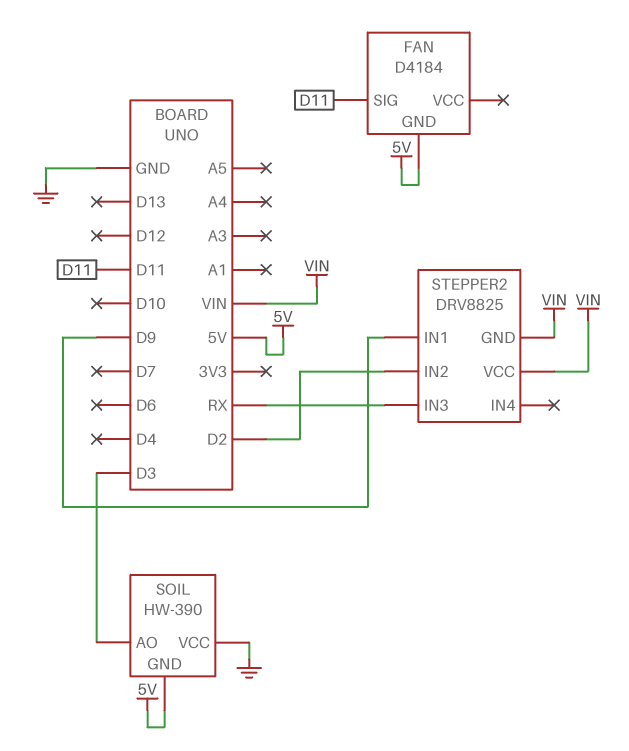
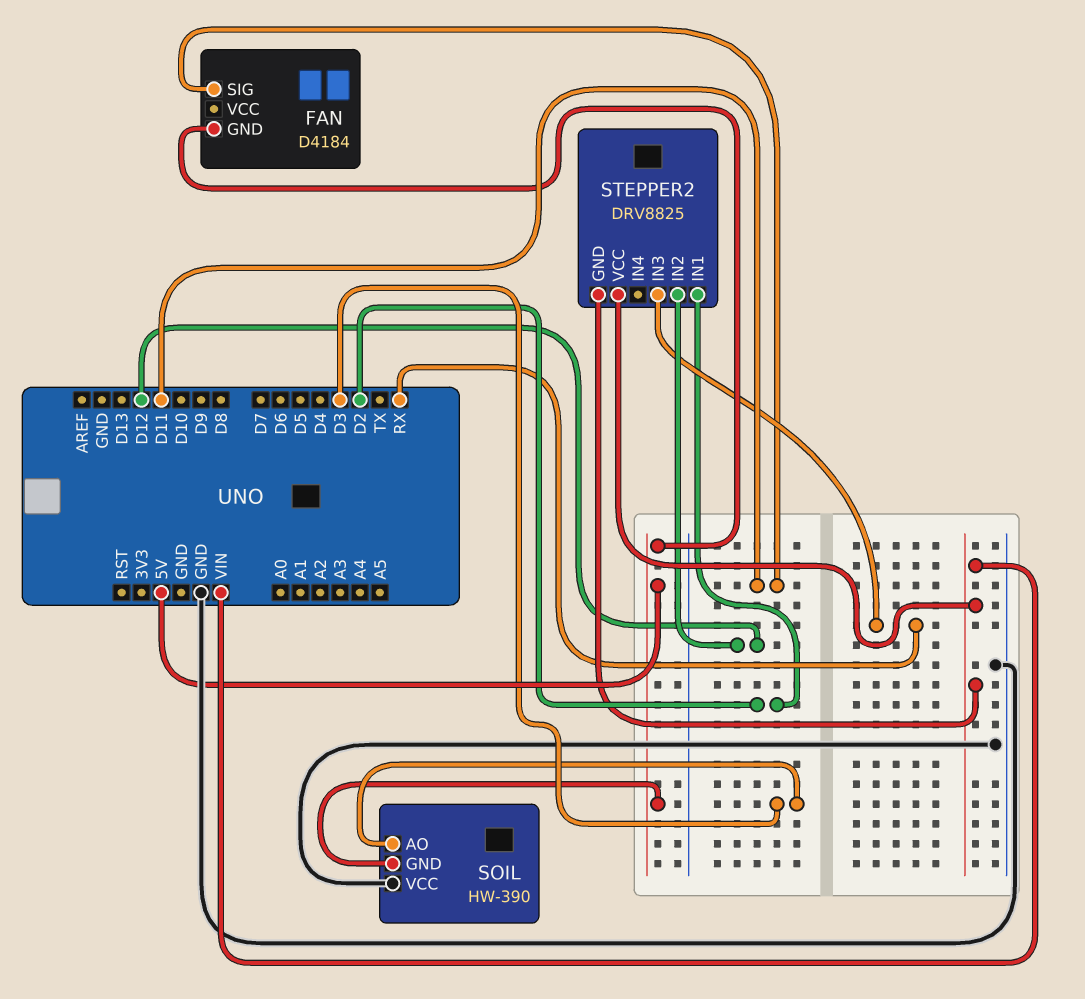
STEPPER2 pin IN1: D9 -> D2
STEPPER2 pin IN2: D2 -> D12

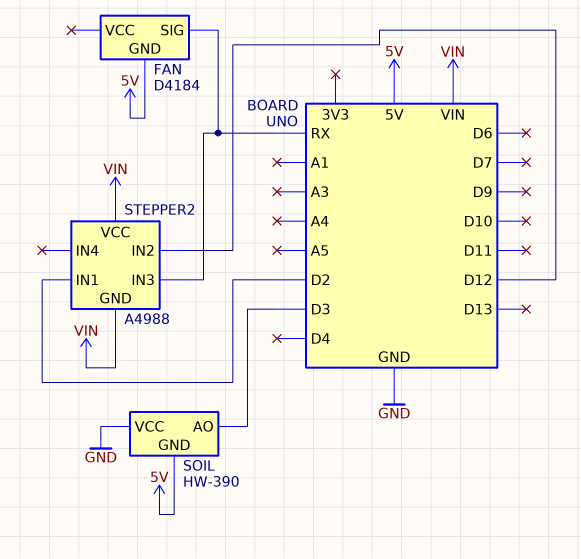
FAN pin SIG: D11 -> RX
STEPPER2: DRV8825 -> A4988

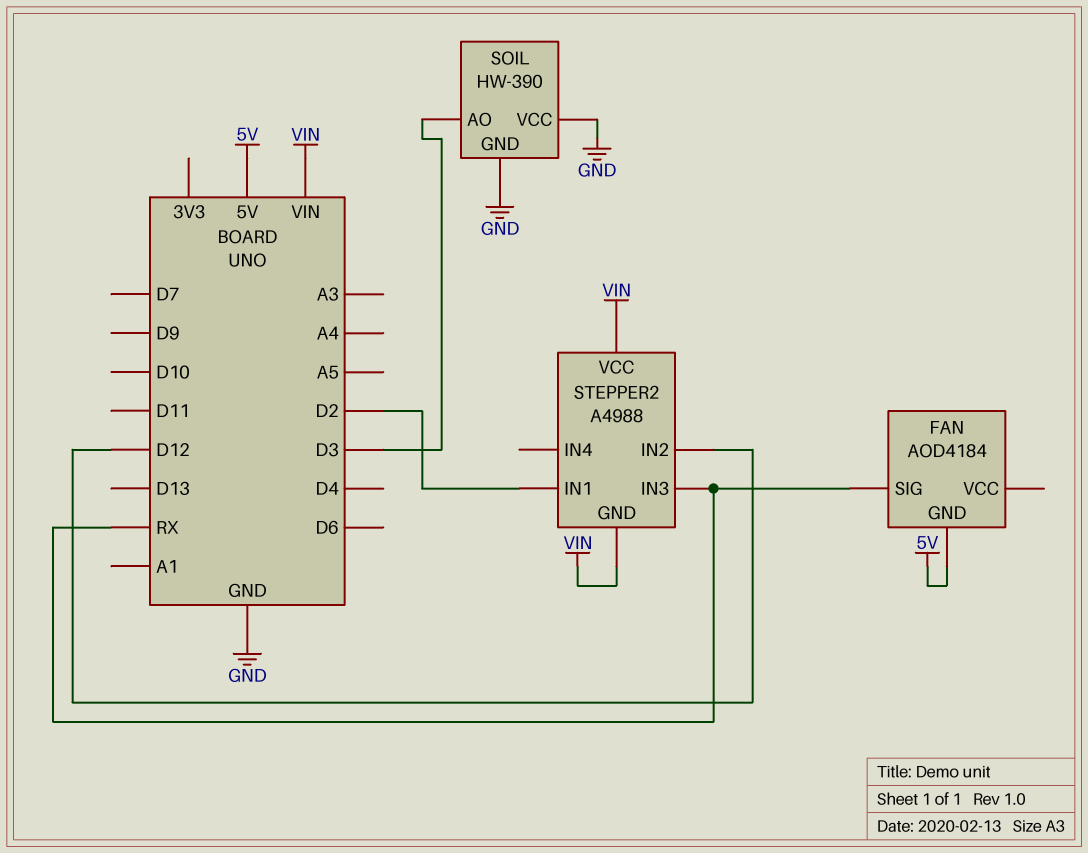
FAN: D4184 -> AOD4184
SOIL pin GND: 5V -> GND

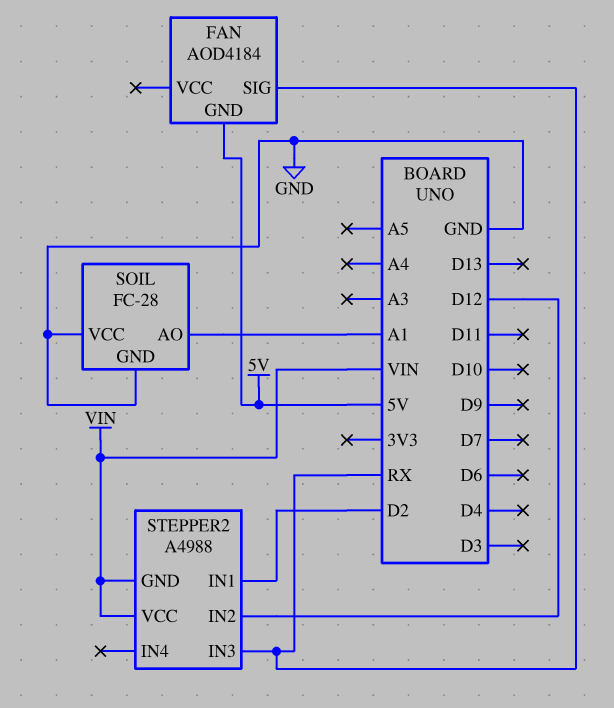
SOIL: HW-390 -> FC-28
SOIL pin AO: D3 -> A1

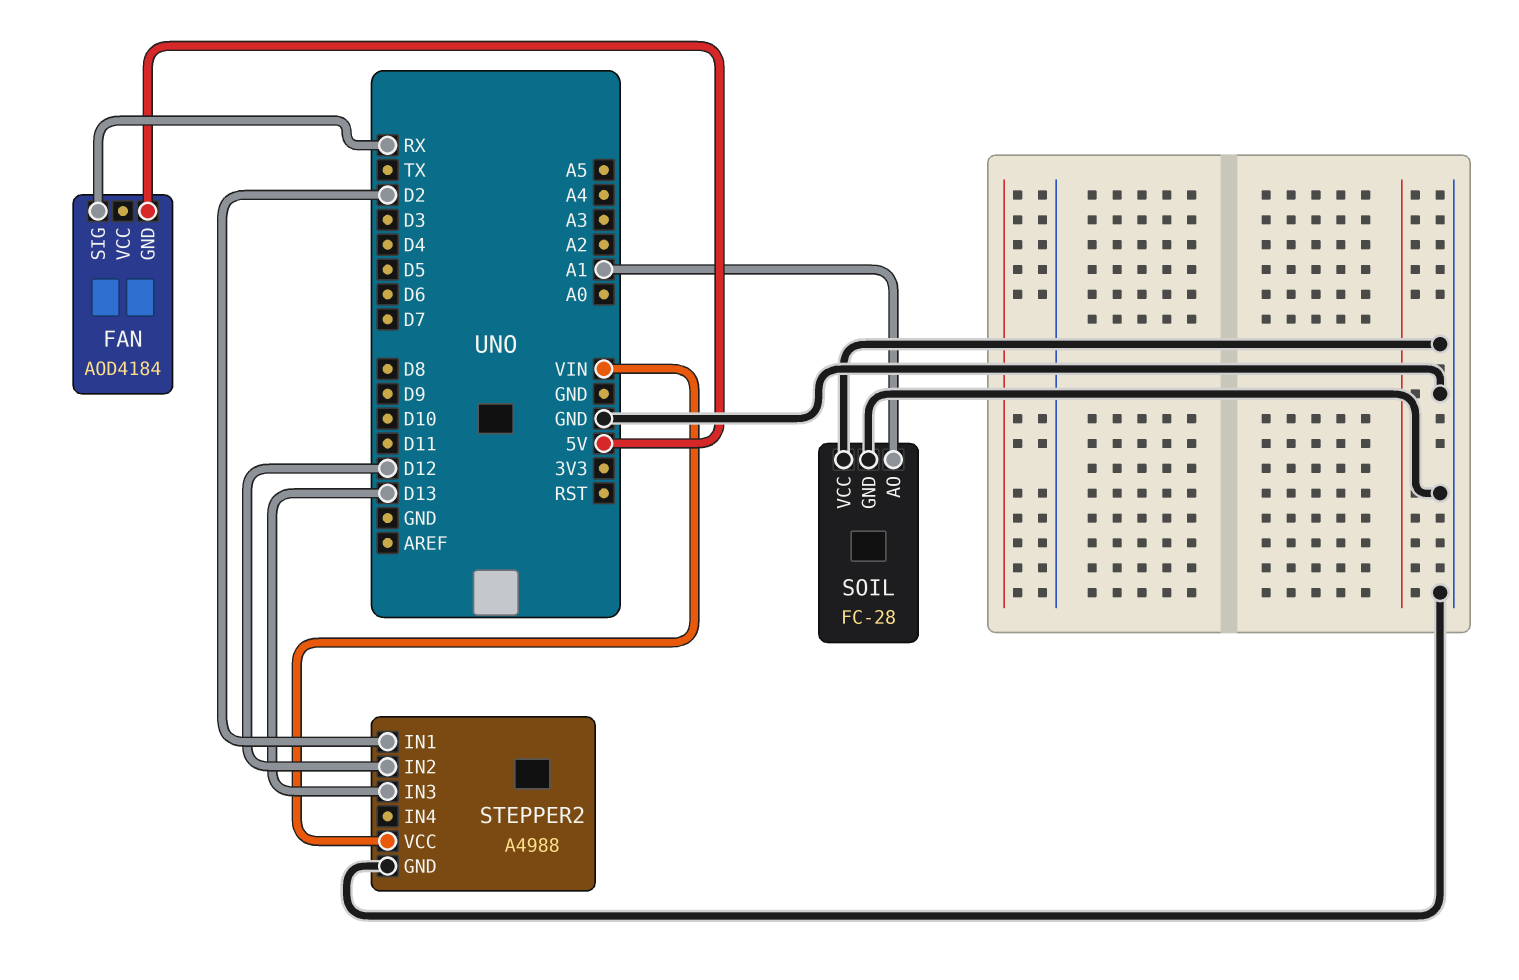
STEPPER2 pin GND: VIN -> GND
STEPPER2 pin IN3: RX -> D13

